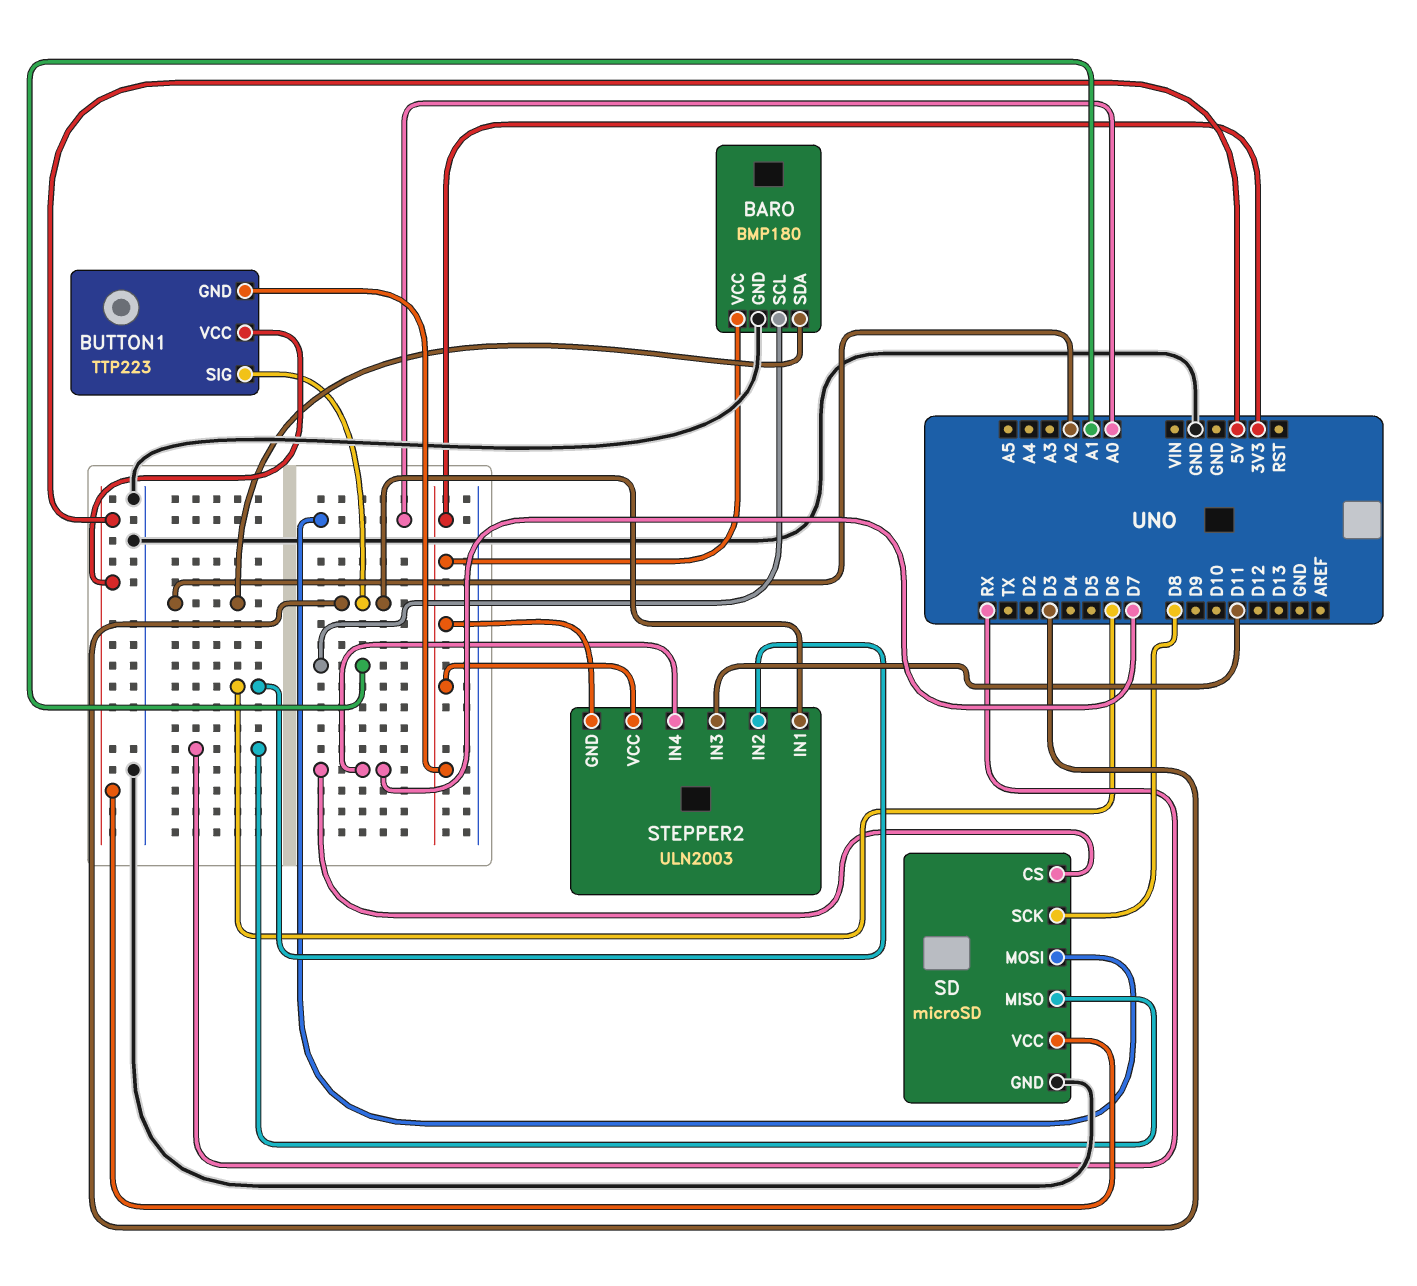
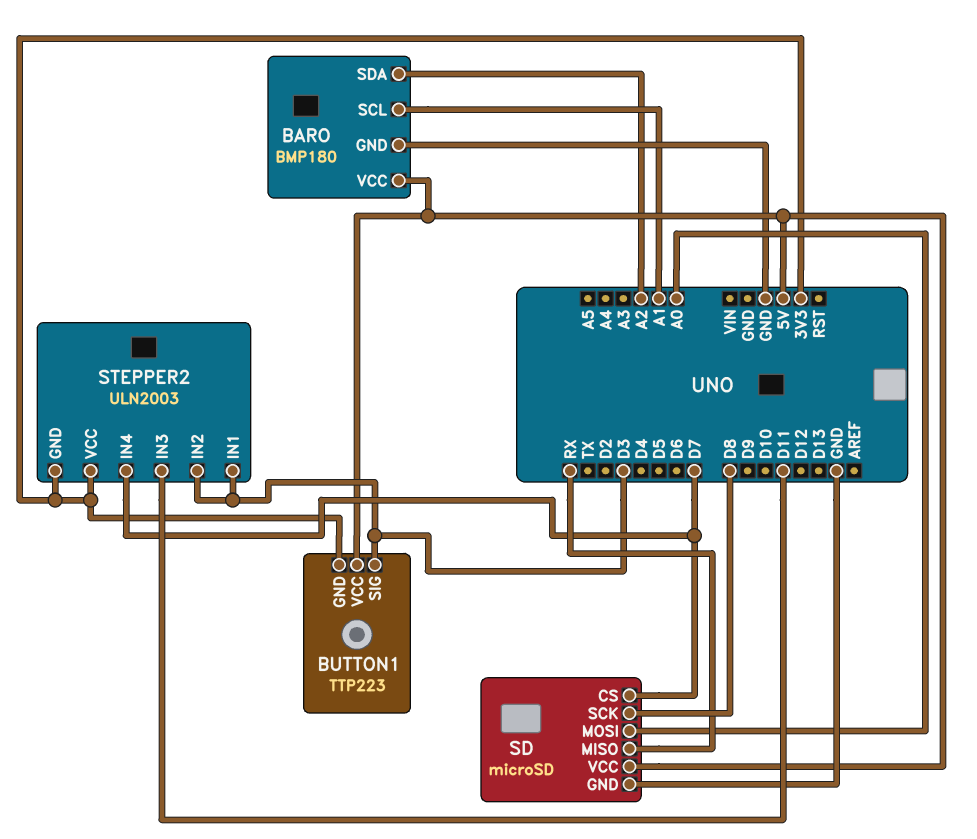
BARO pin VCC: 3V3 -> 5V
STEPPER2 pin IN2: D6 -> D3

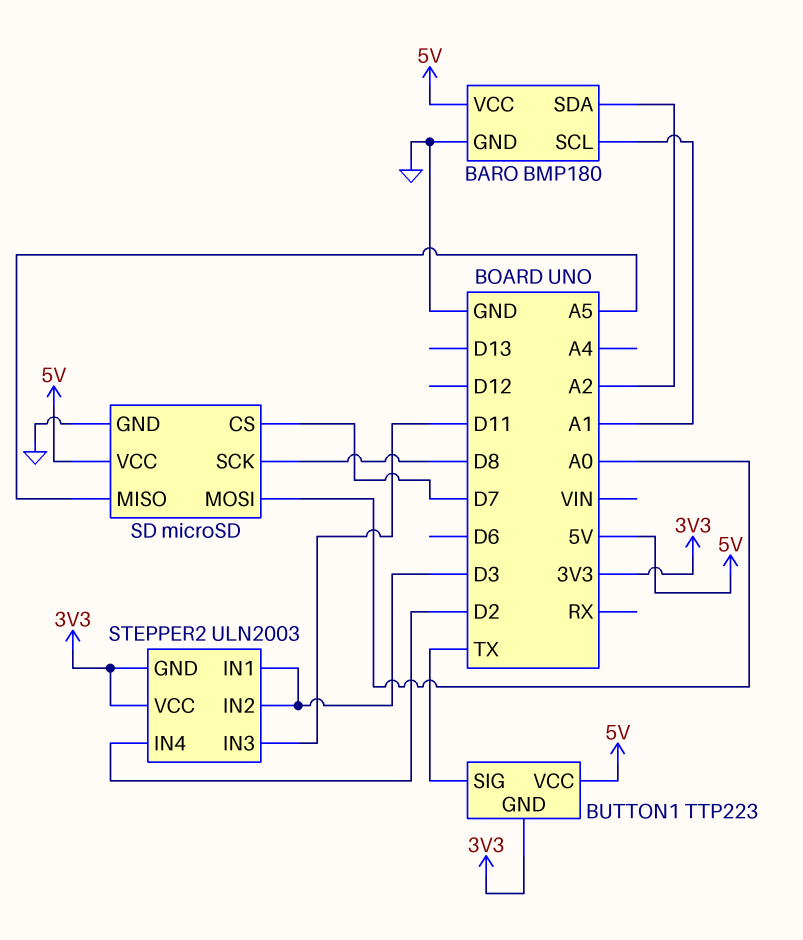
BUTTON1 pin SIG: D3 -> TX
SD pin MISO: RX -> A5
STEPPER2 pin IN4: D7 -> D2

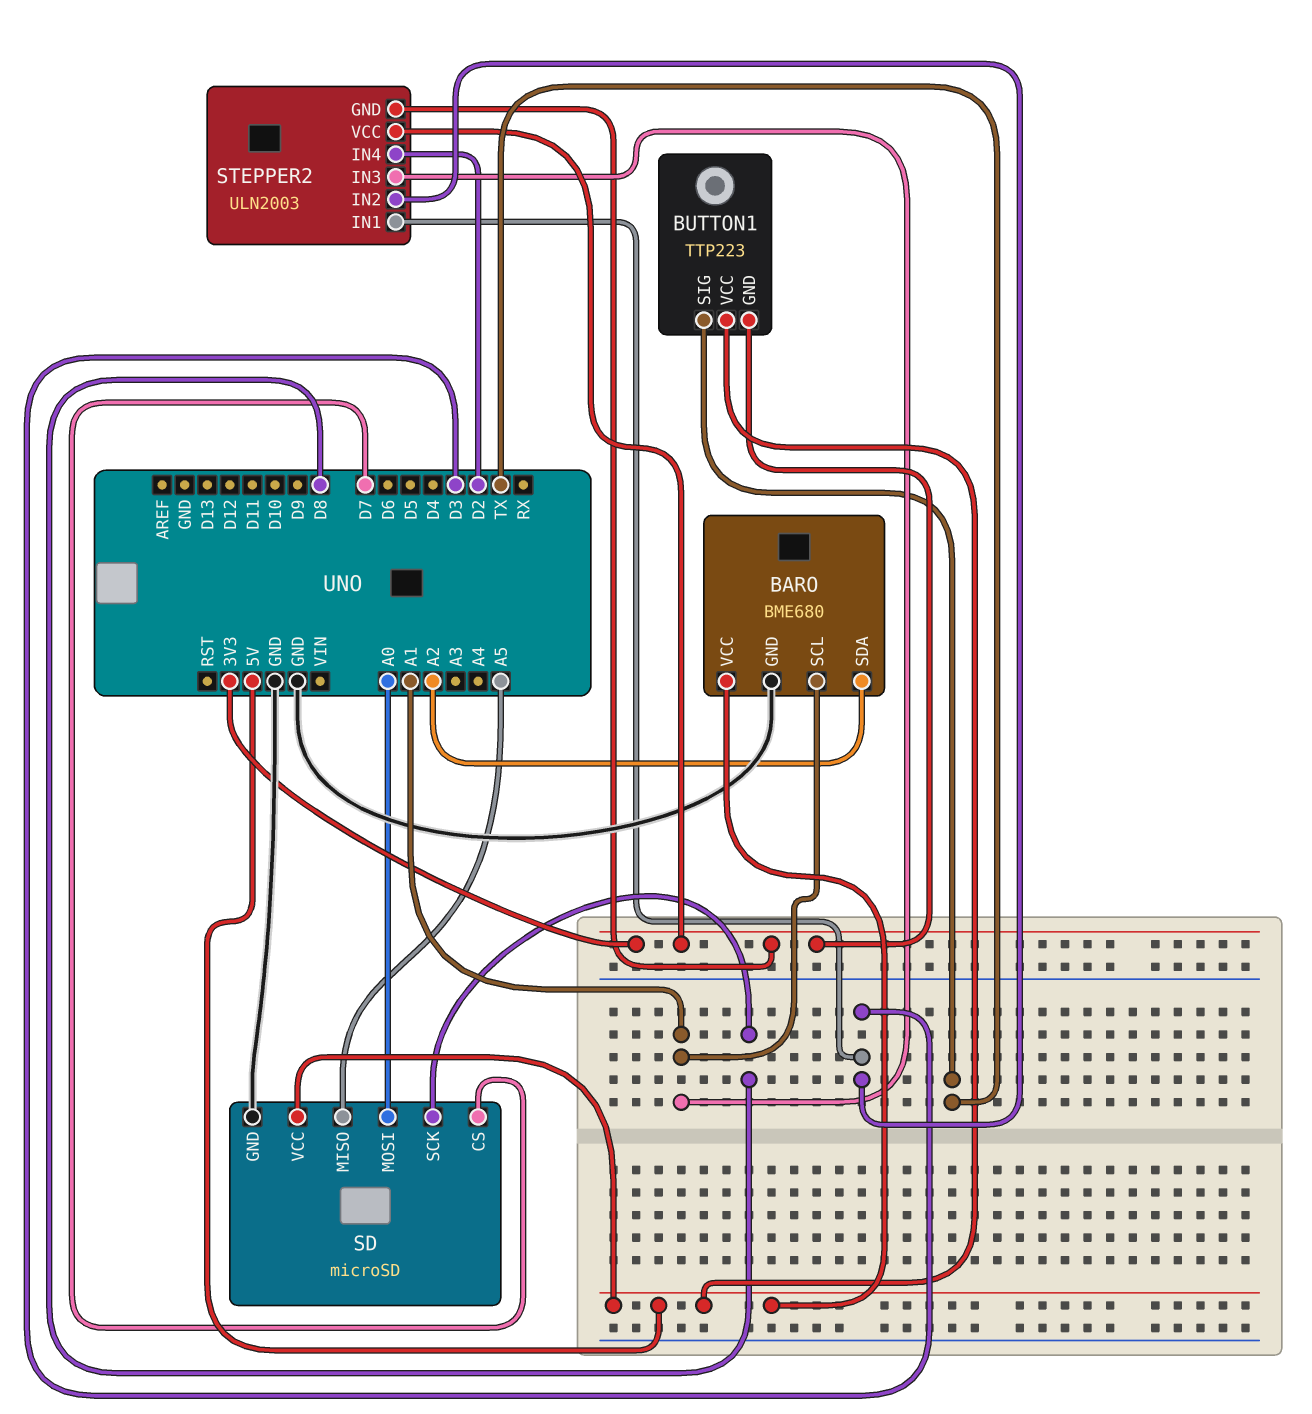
BARO: BMP180 -> BME680
STEPPER2 pin IN3: D11 -> A1

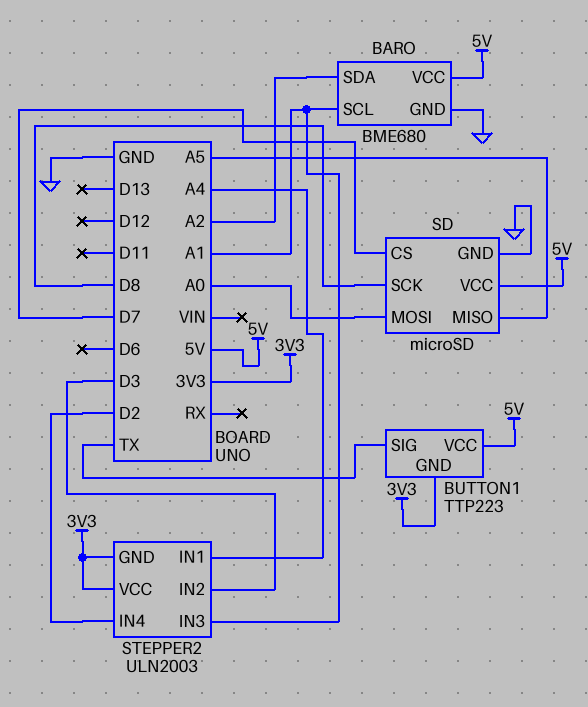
STEPPER2 pin IN1: D3 -> A4

